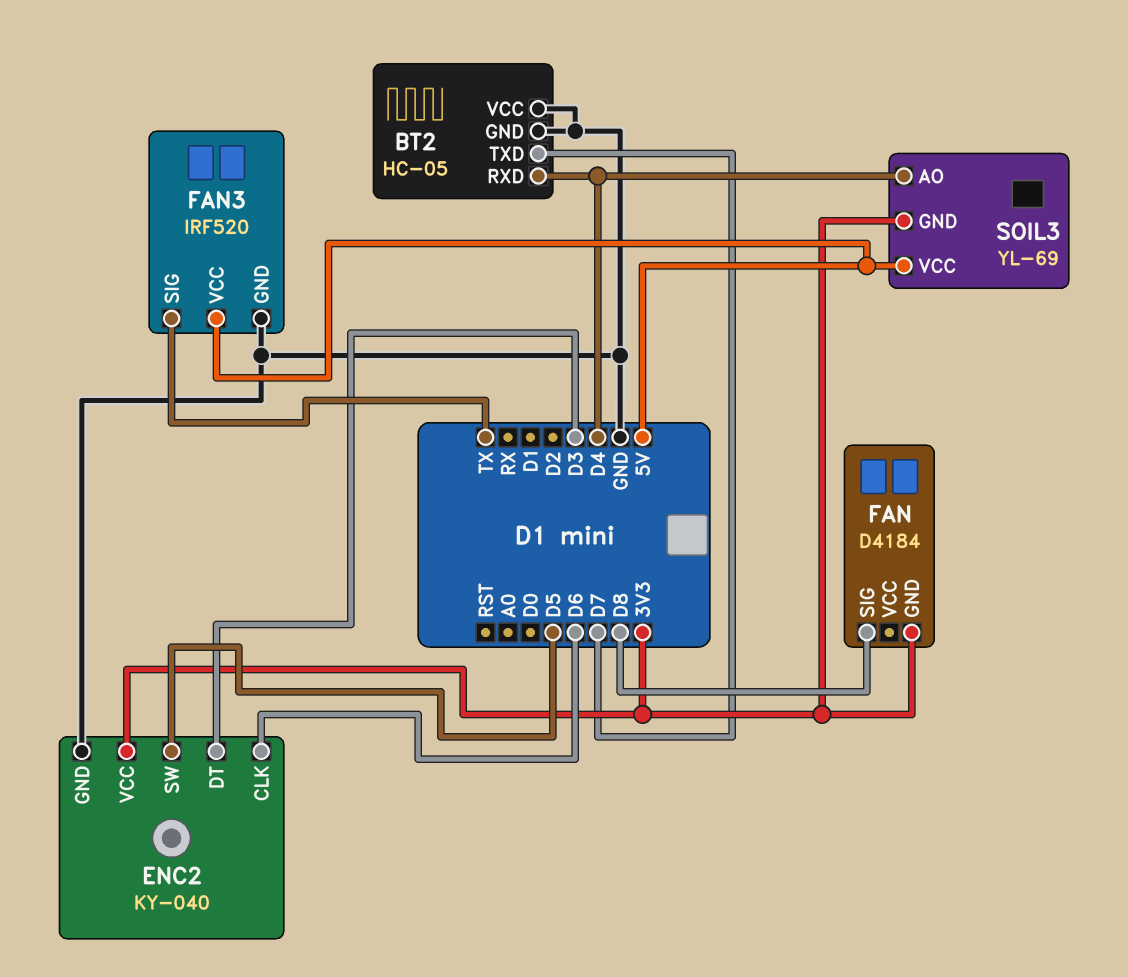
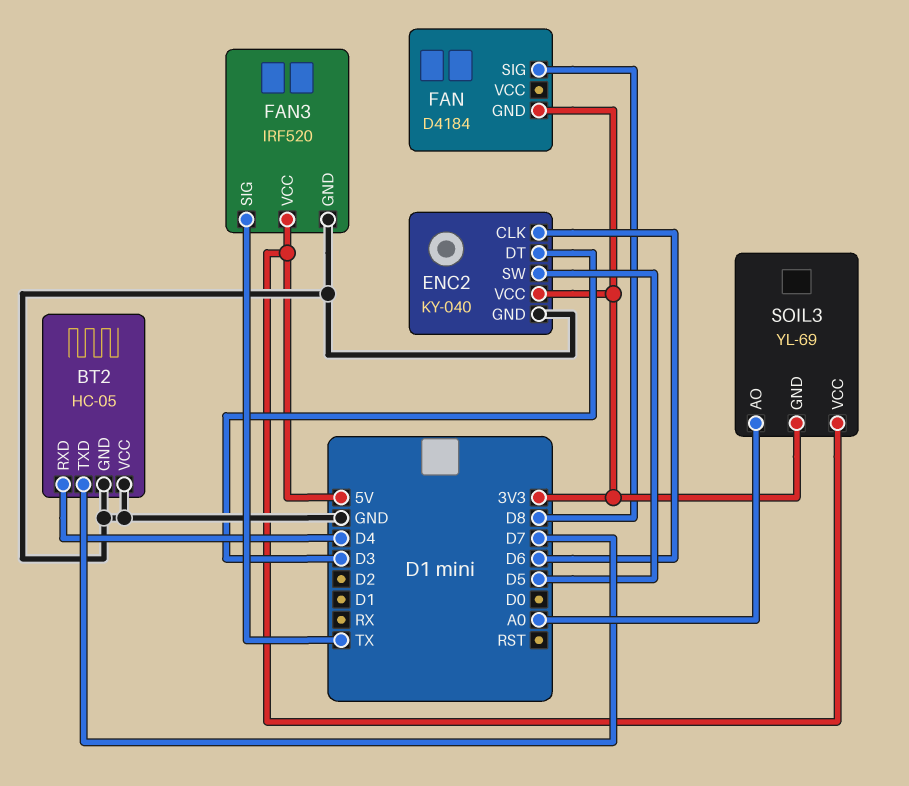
SOIL3 pin AO: D4 -> A0

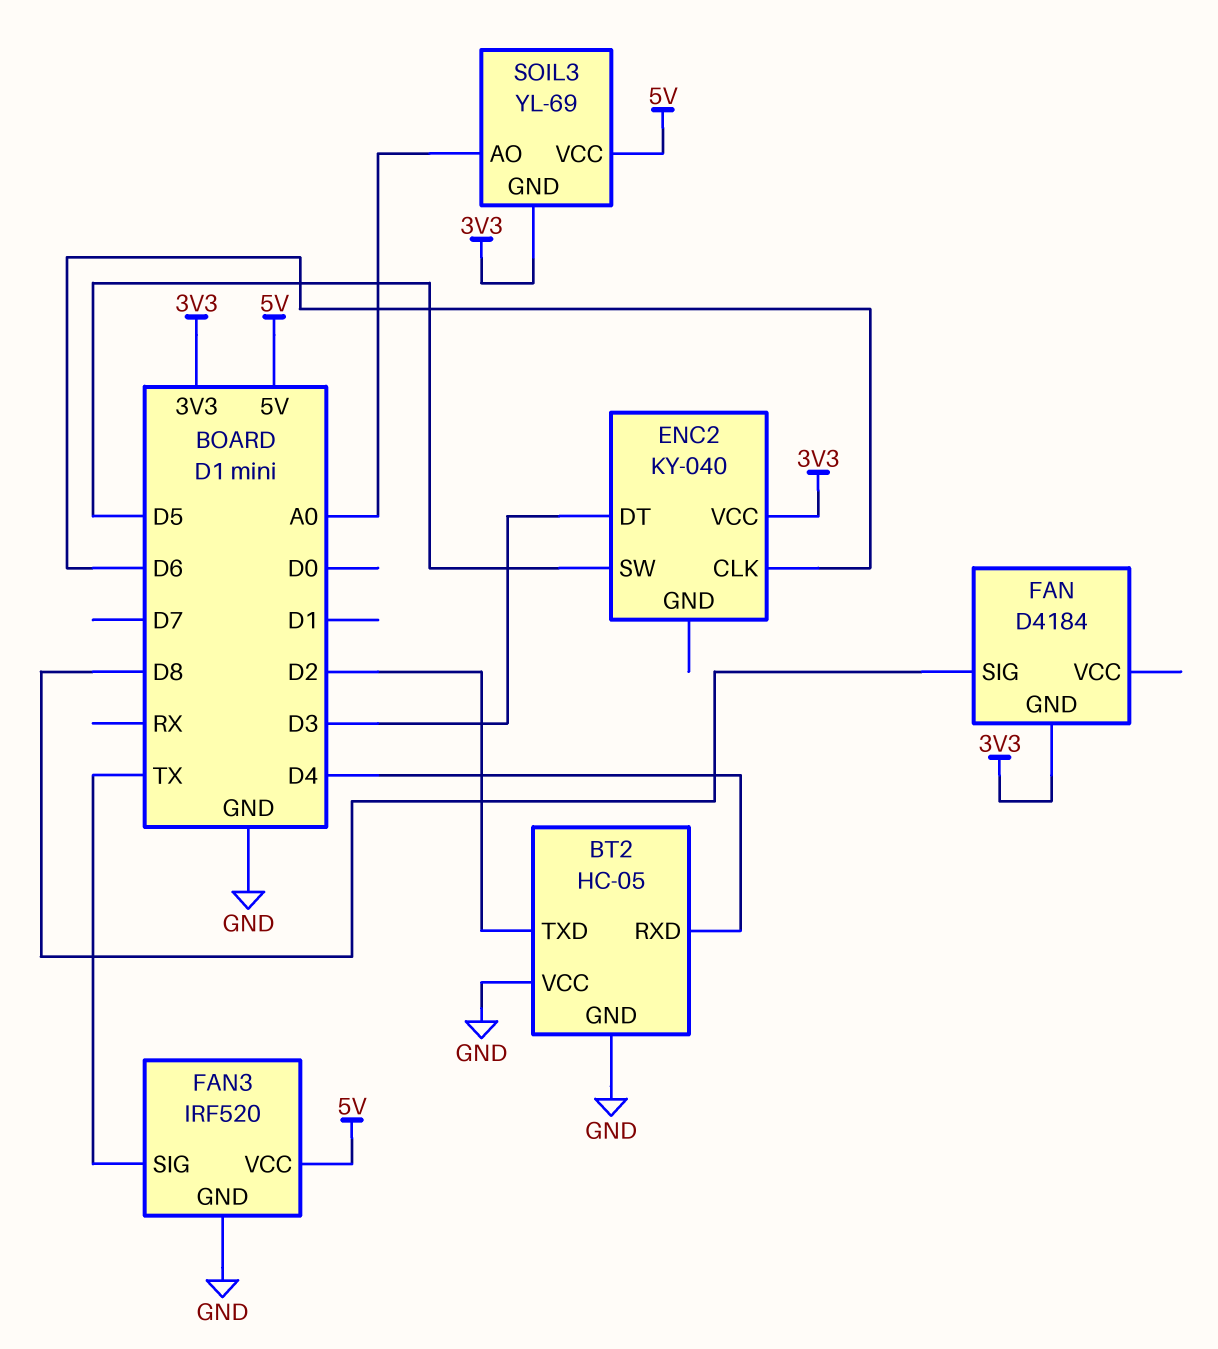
BT2 pin TXD: D7 -> D2
ENC2 pin GND: GND -> none

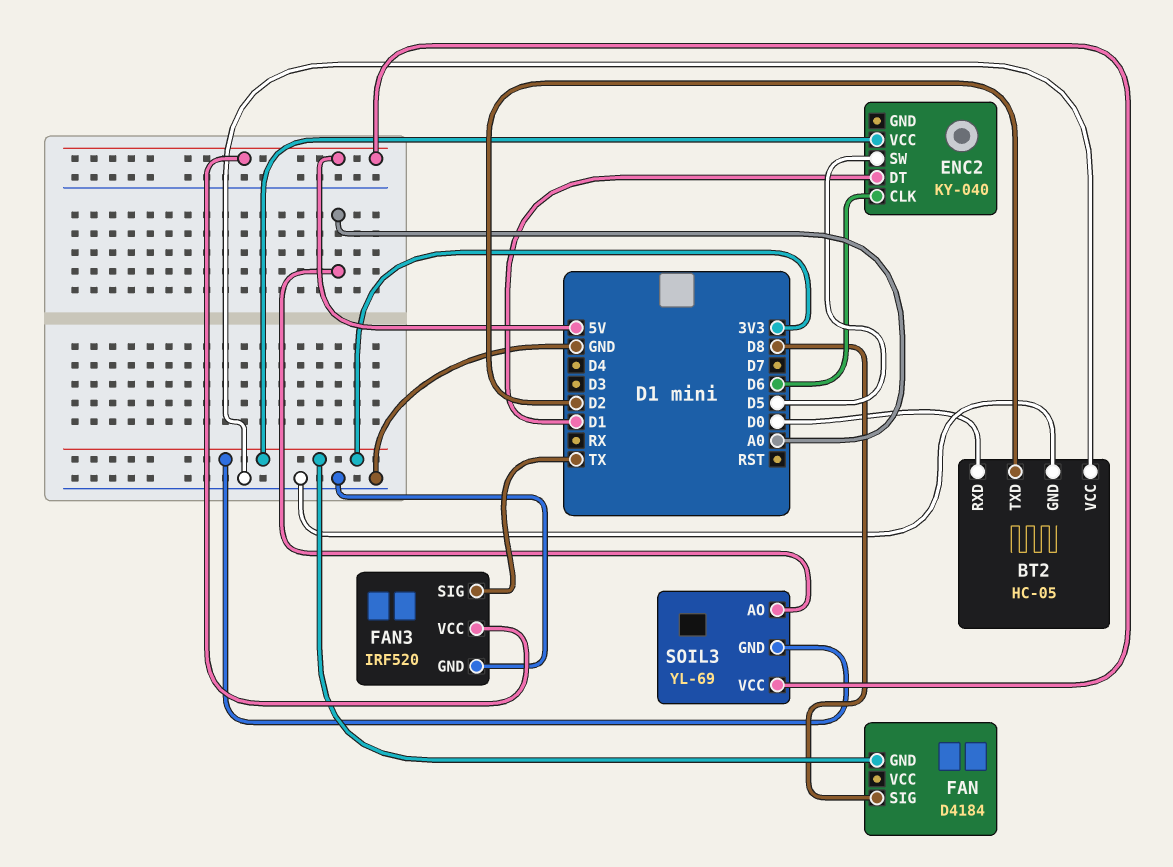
BT2 pin RXD: D4 -> D0
ENC2 pin DT: D3 -> D1

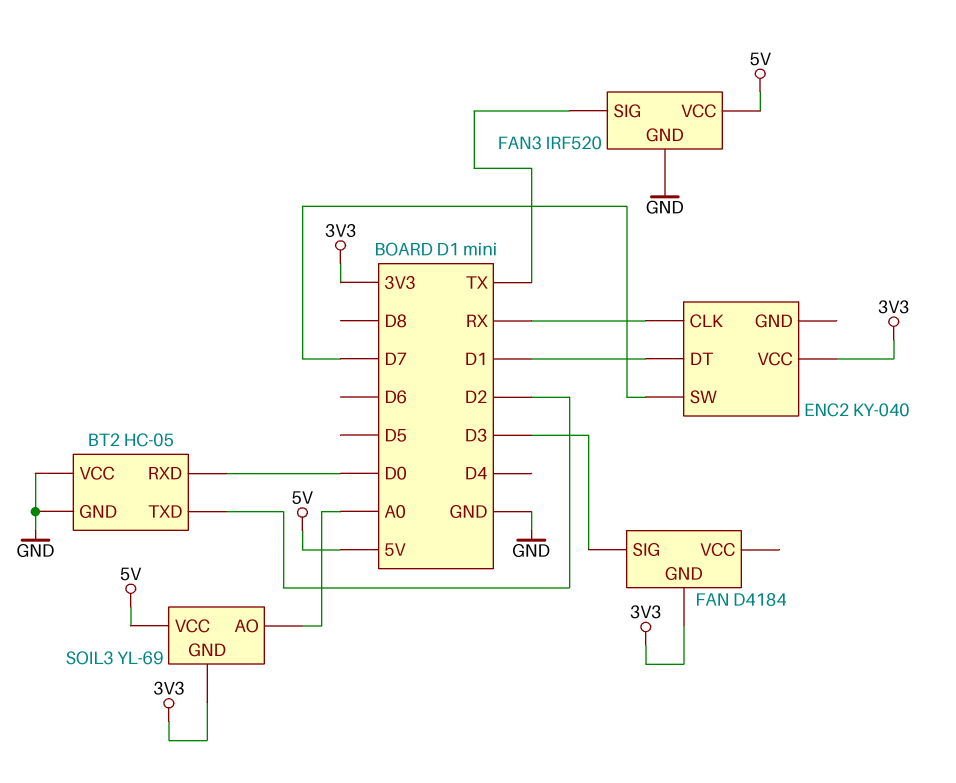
ENC2 pin CLK: D6 -> RX
ENC2 pin SW: D5 -> D7
FAN pin SIG: D8 -> D3

